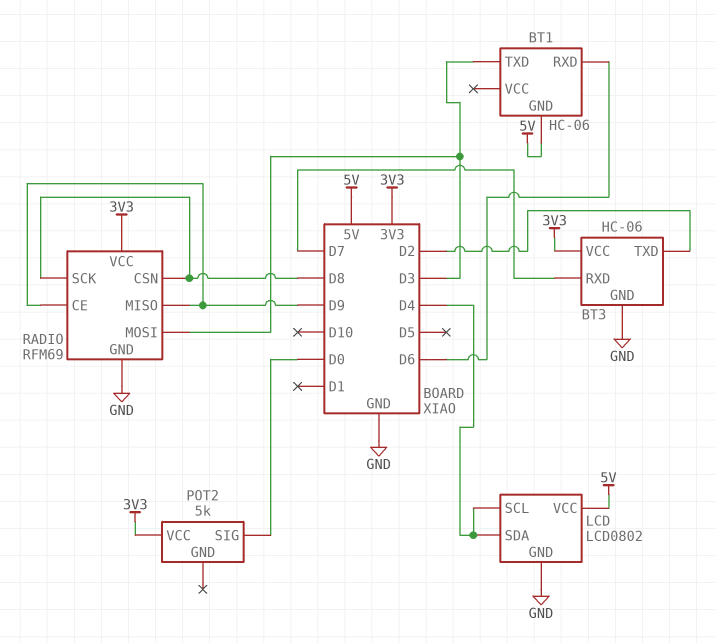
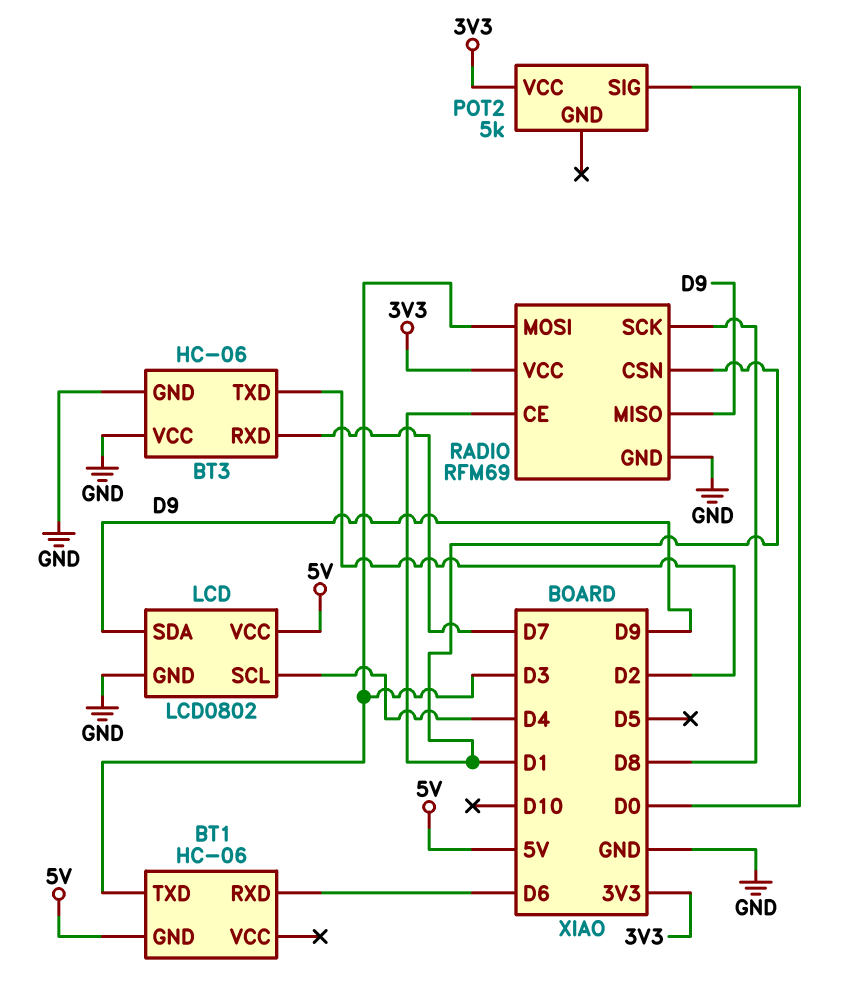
BT3 pin VCC: 3V3 -> GND
LCD pin SDA: D4 -> D9
RADIO pin CE: D9 -> D1
RADIO pin CSN: D8 -> D1

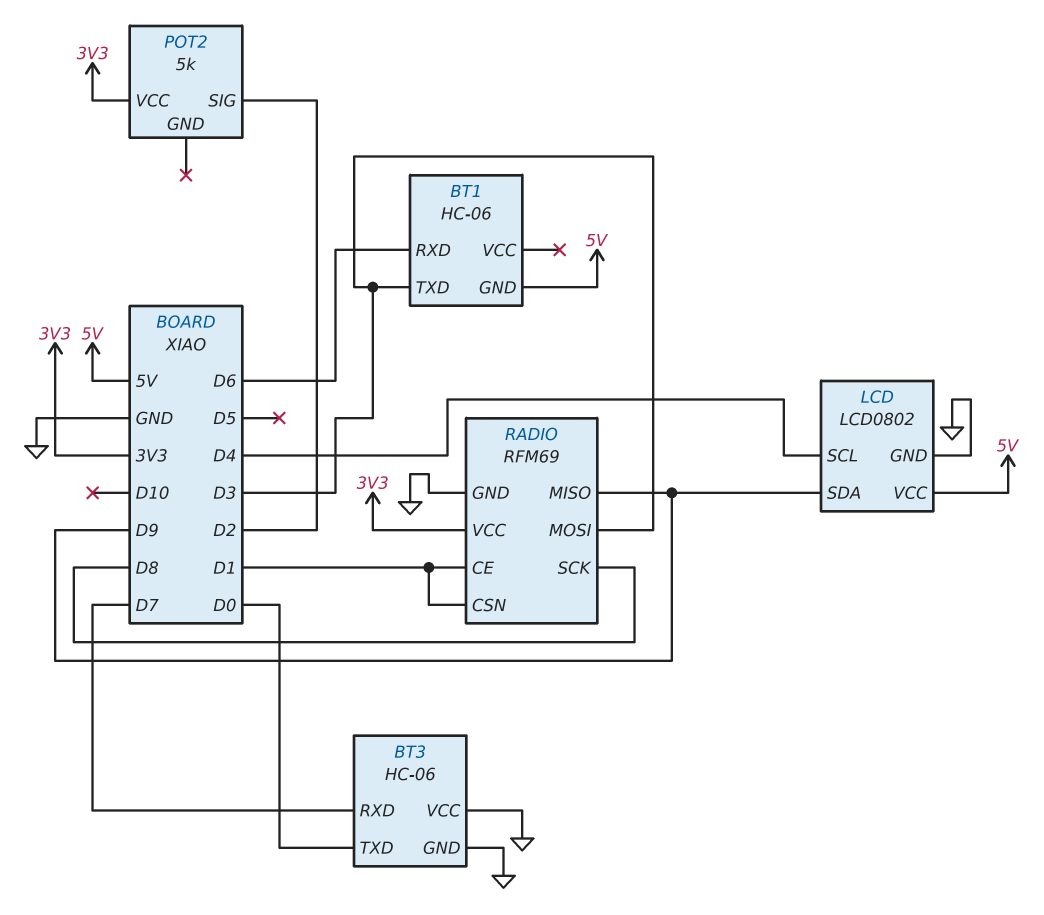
BT3 pin TXD: D2 -> D0
POT2 pin SIG: D0 -> D2

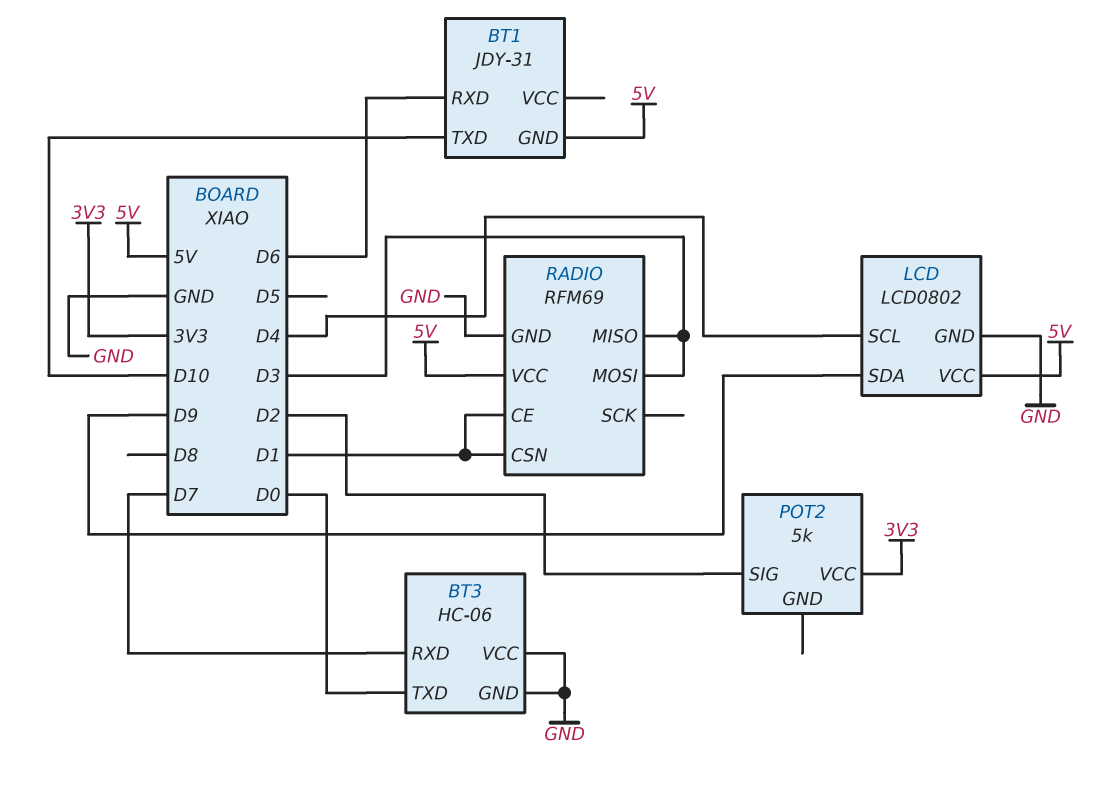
BT1: HC-06 -> JDY-31
BT1 pin TXD: D3 -> D10
RADIO pin MISO: D9 -> D3
RADIO pin SCK: D8 -> none
RADIO pin VCC: 3V3 -> 5V

